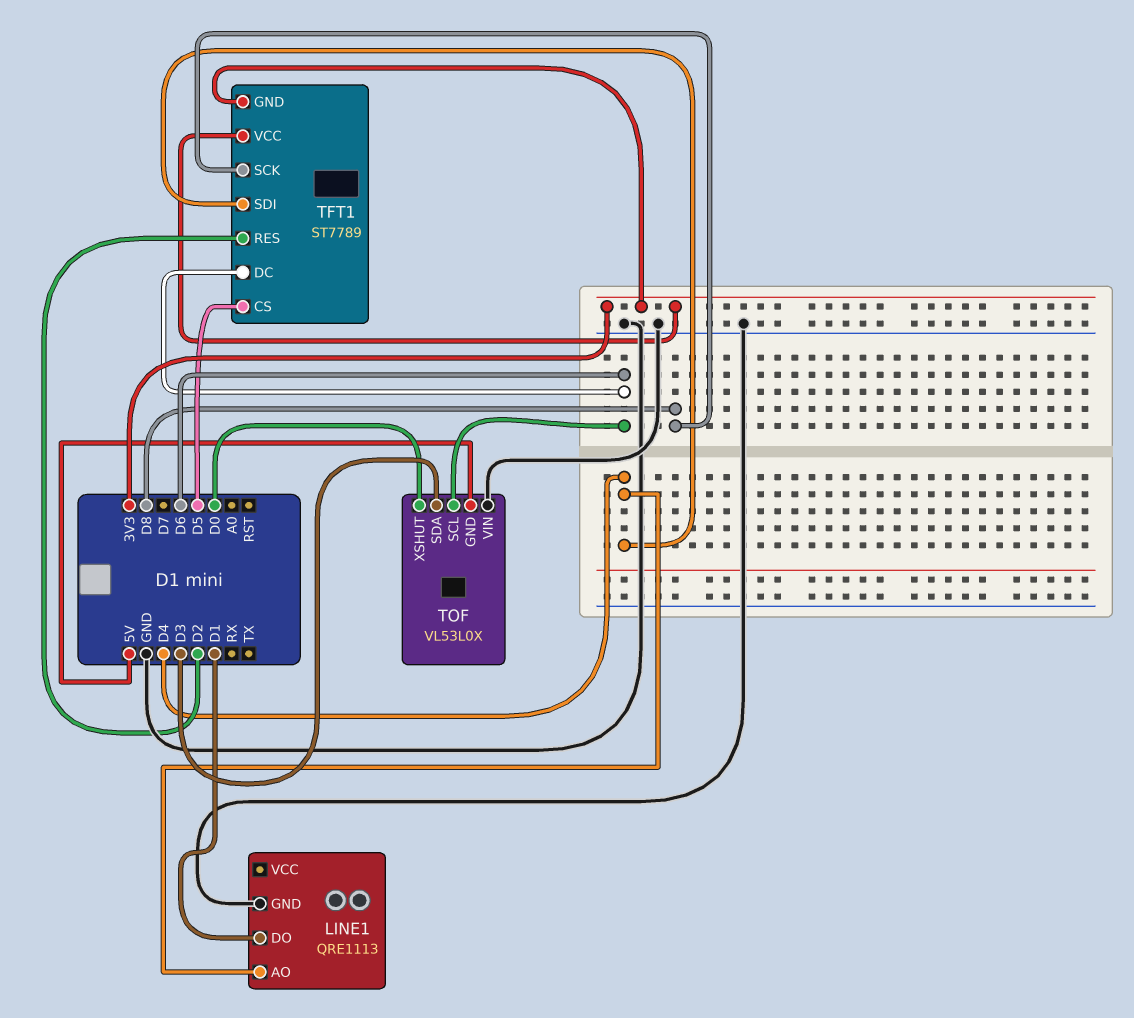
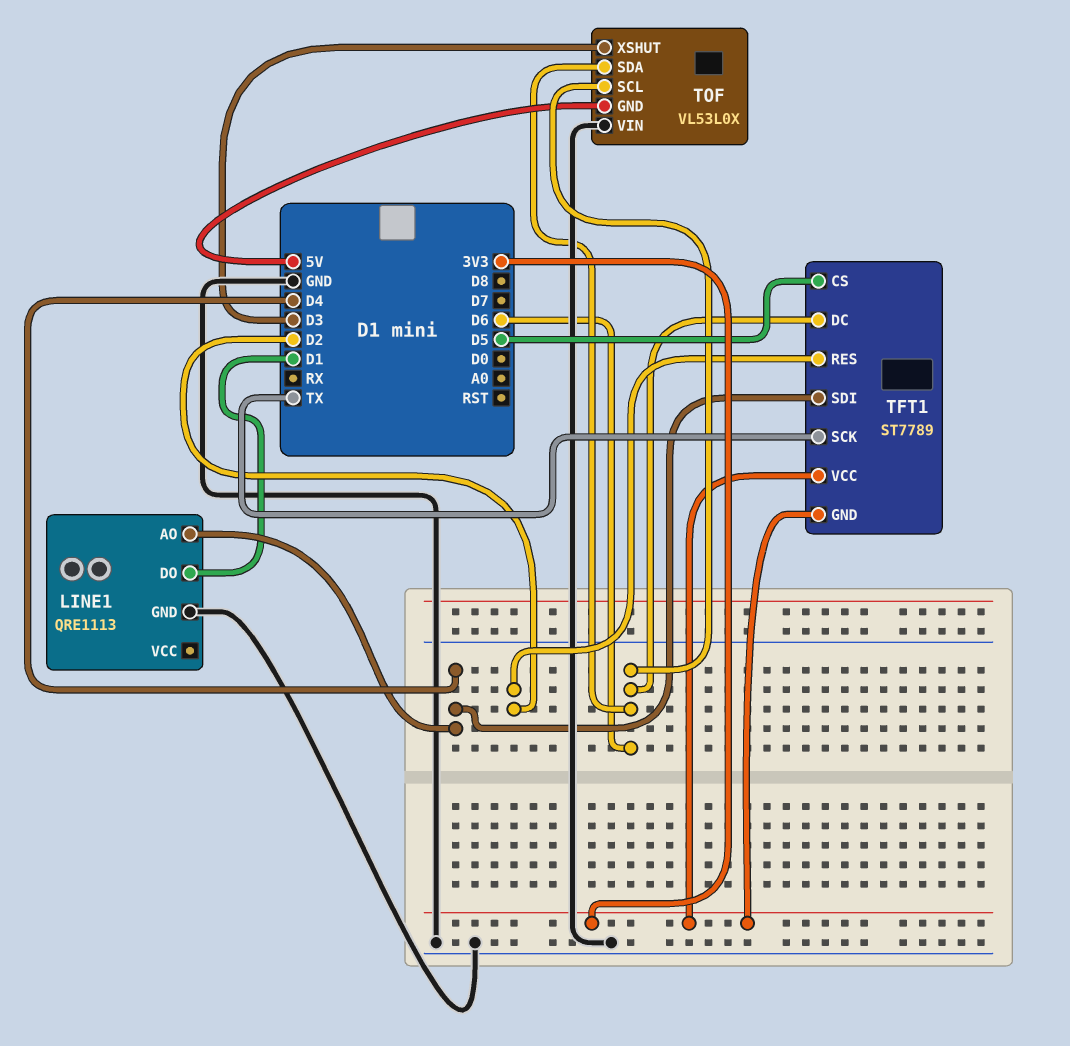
TFT1 pin SCK: D8 -> TX
TOF pin SDA: D3 -> D6
TOF pin XSHUT: D0 -> D3

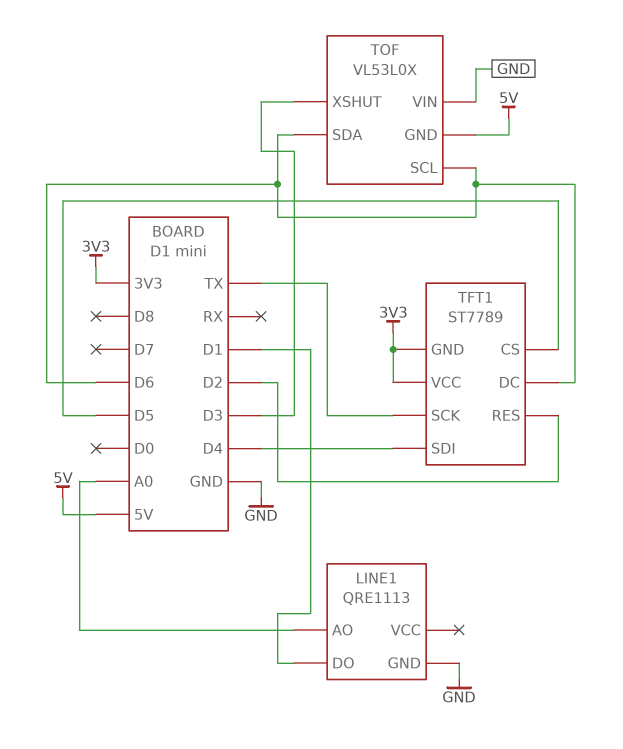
LINE1 pin AO: D4 -> A0

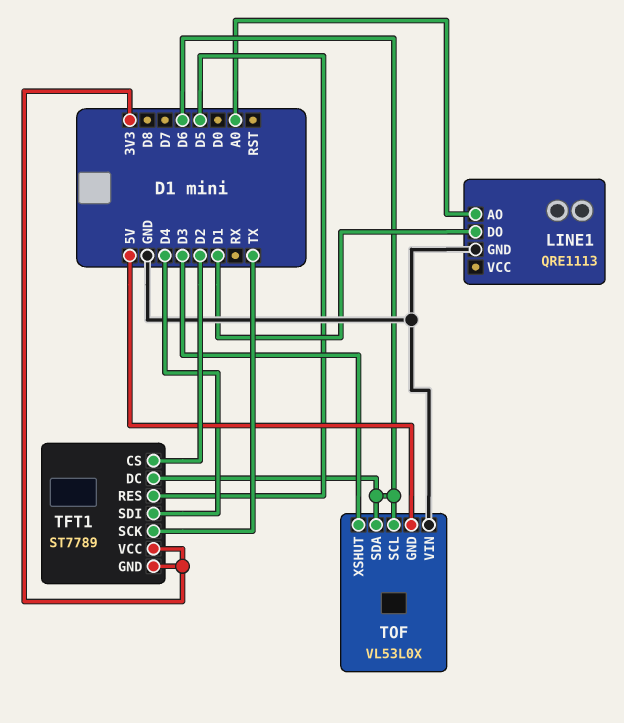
TFT1 pin CS: D5 -> D2
TFT1 pin RES: D2 -> D5

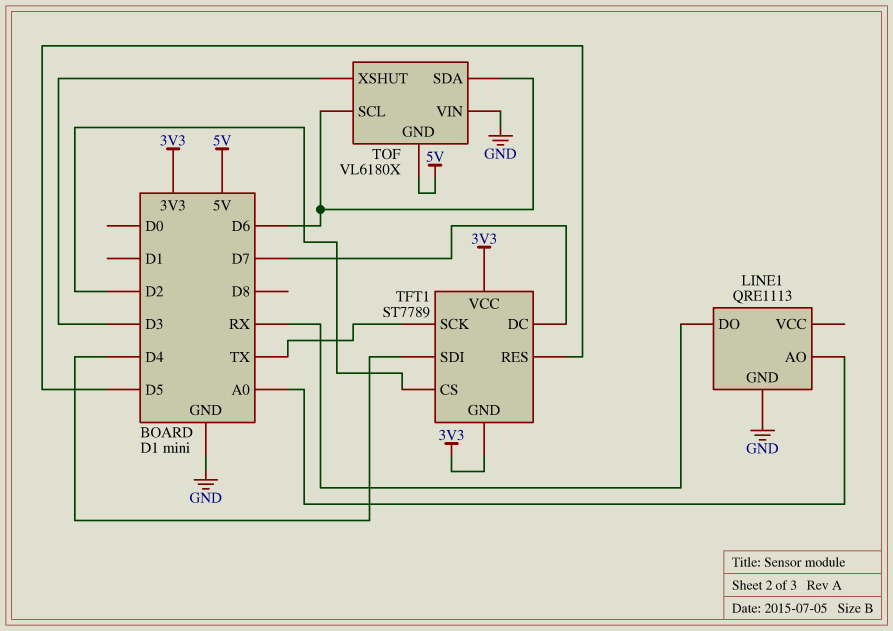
LINE1 pin DO: D1 -> RX
TFT1 pin DC: D6 -> D7
TOF: VL53L0X -> VL6180X

